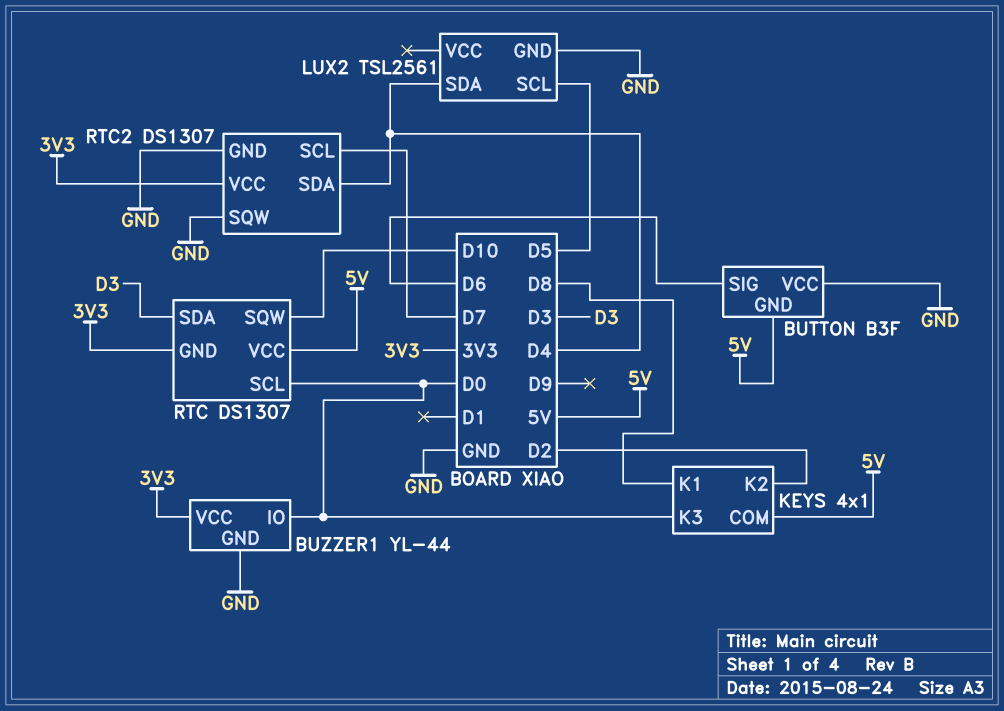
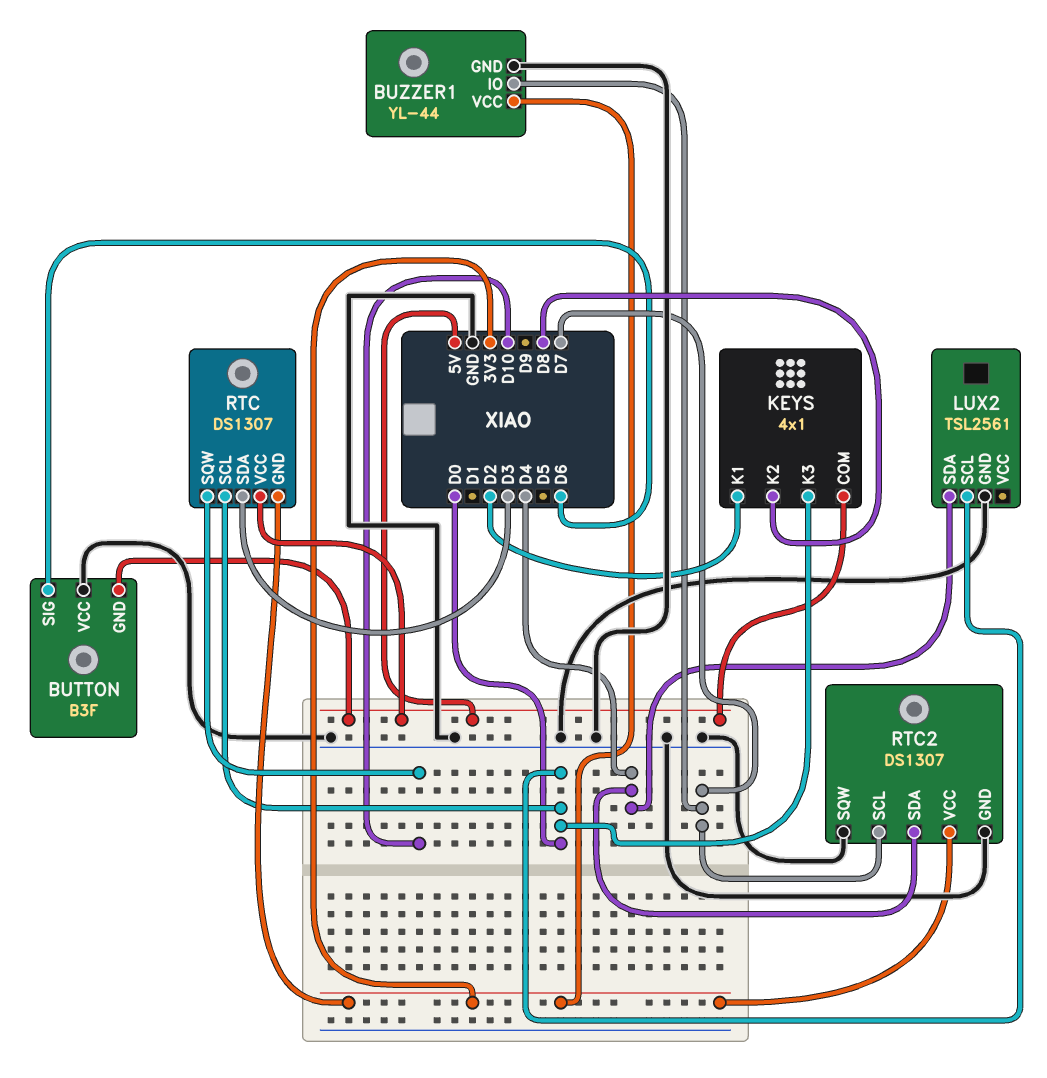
BUZZER1 pin IO: D0 -> D7
KEYS pin K1: D8 -> D2
KEYS pin K2: D2 -> D8
LUX2 pin SCL: D5 -> D0

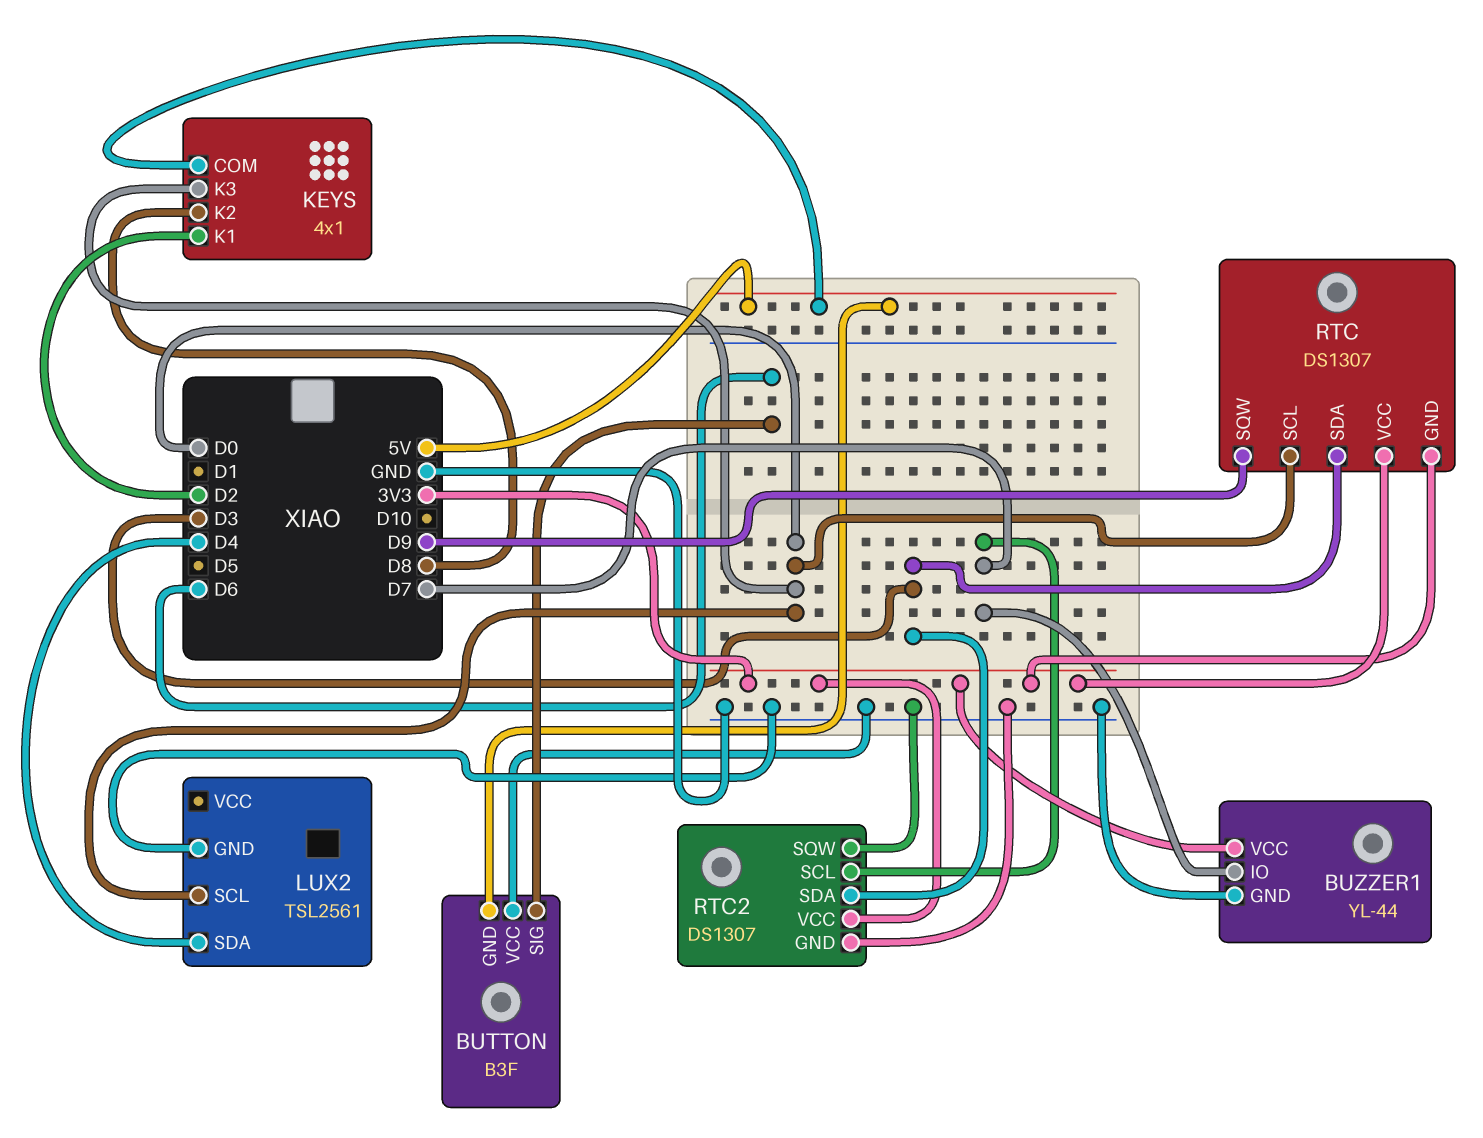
RTC pin SQW: D10 -> D9
RTC pin VCC: 5V -> 3V3
RTC2 pin SDA: D4 -> D3

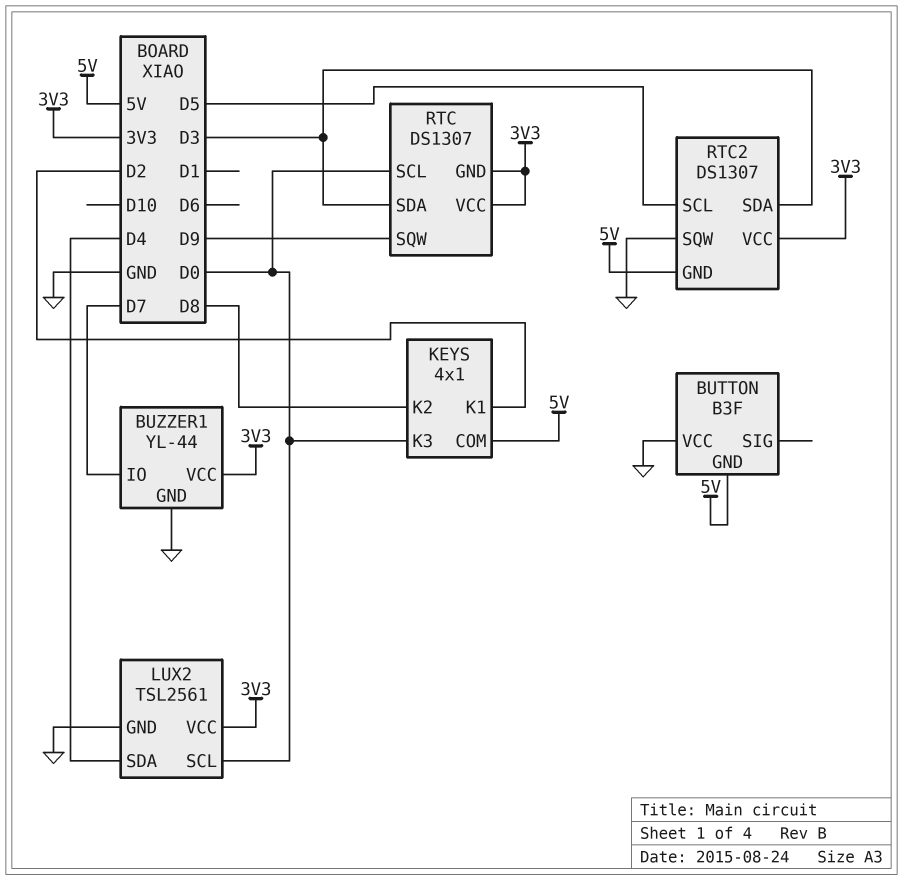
BUTTON pin SIG: D6 -> none
LUX2 pin VCC: none -> 3V3
RTC2 pin GND: GND -> 5V
RTC2 pin SCL: D7 -> D5

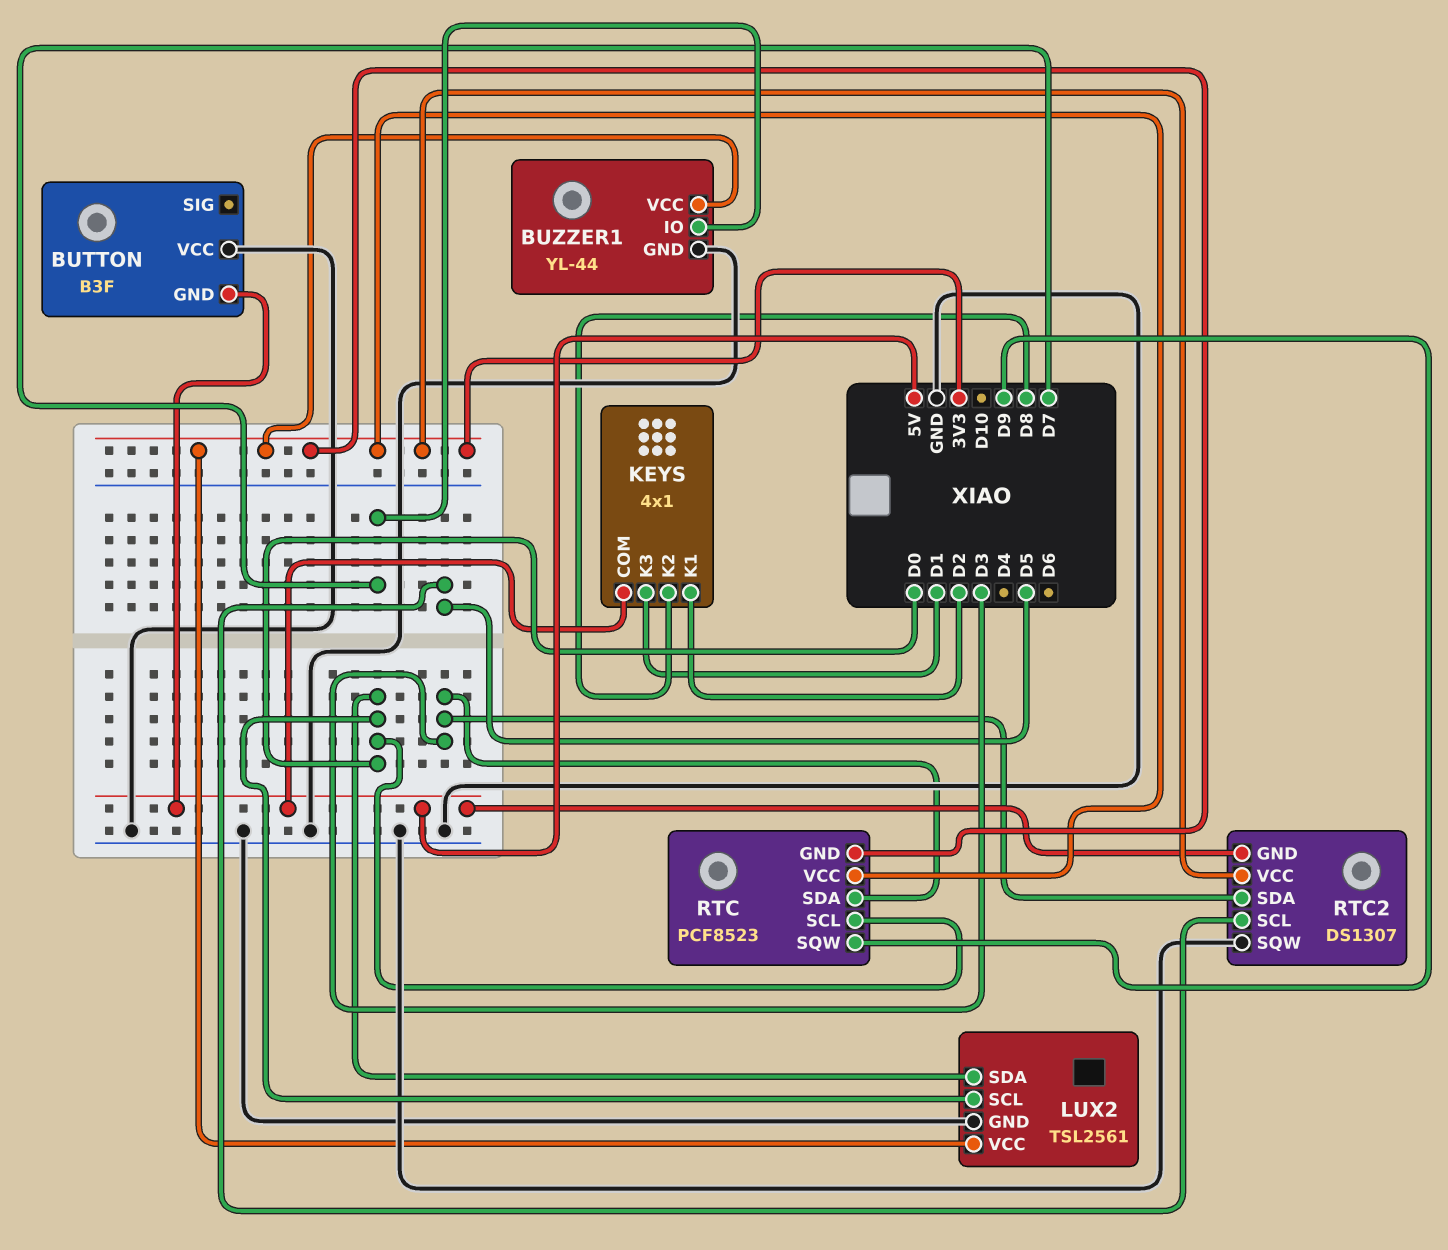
KEYS pin K3: D0 -> D1
LUX2 pin SDA: D4 -> D0
RTC: DS1307 -> PCF8523

